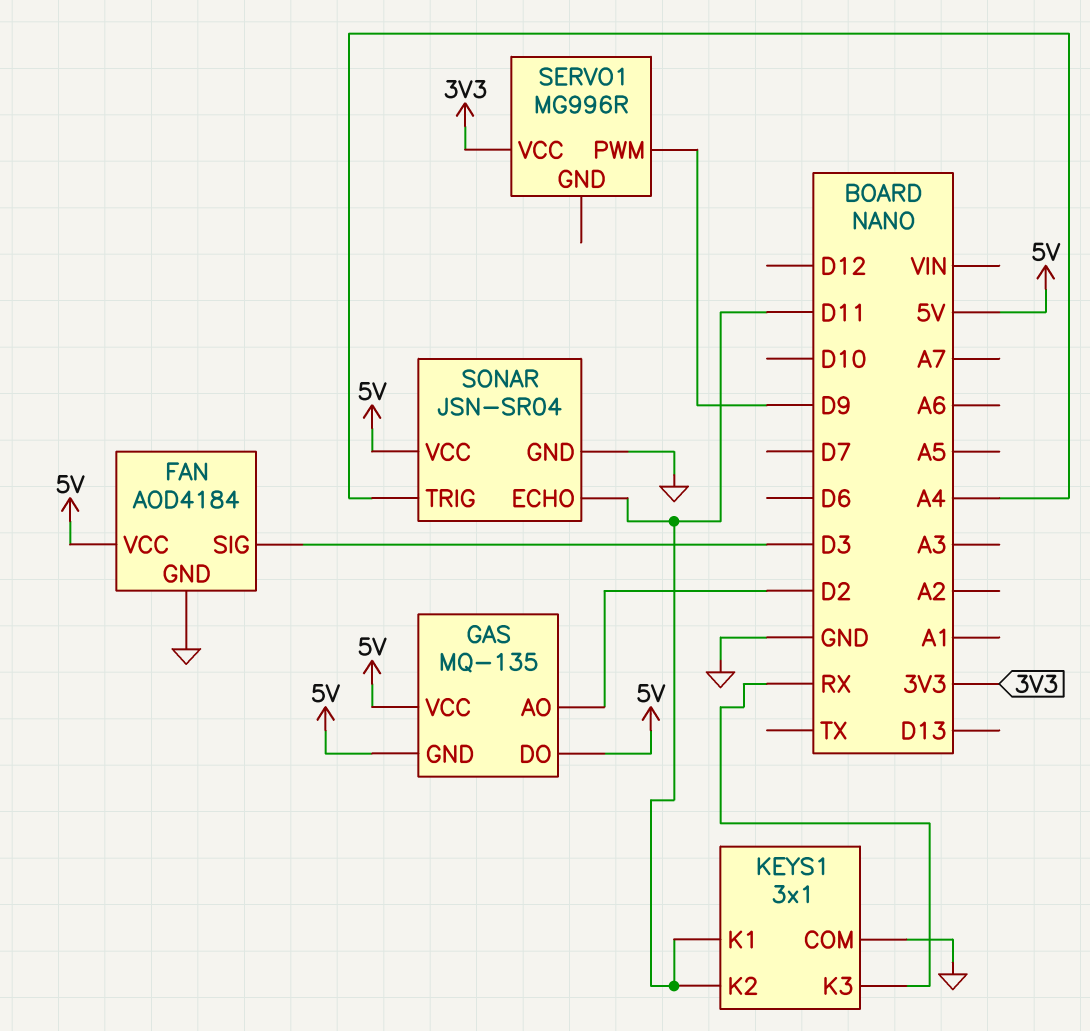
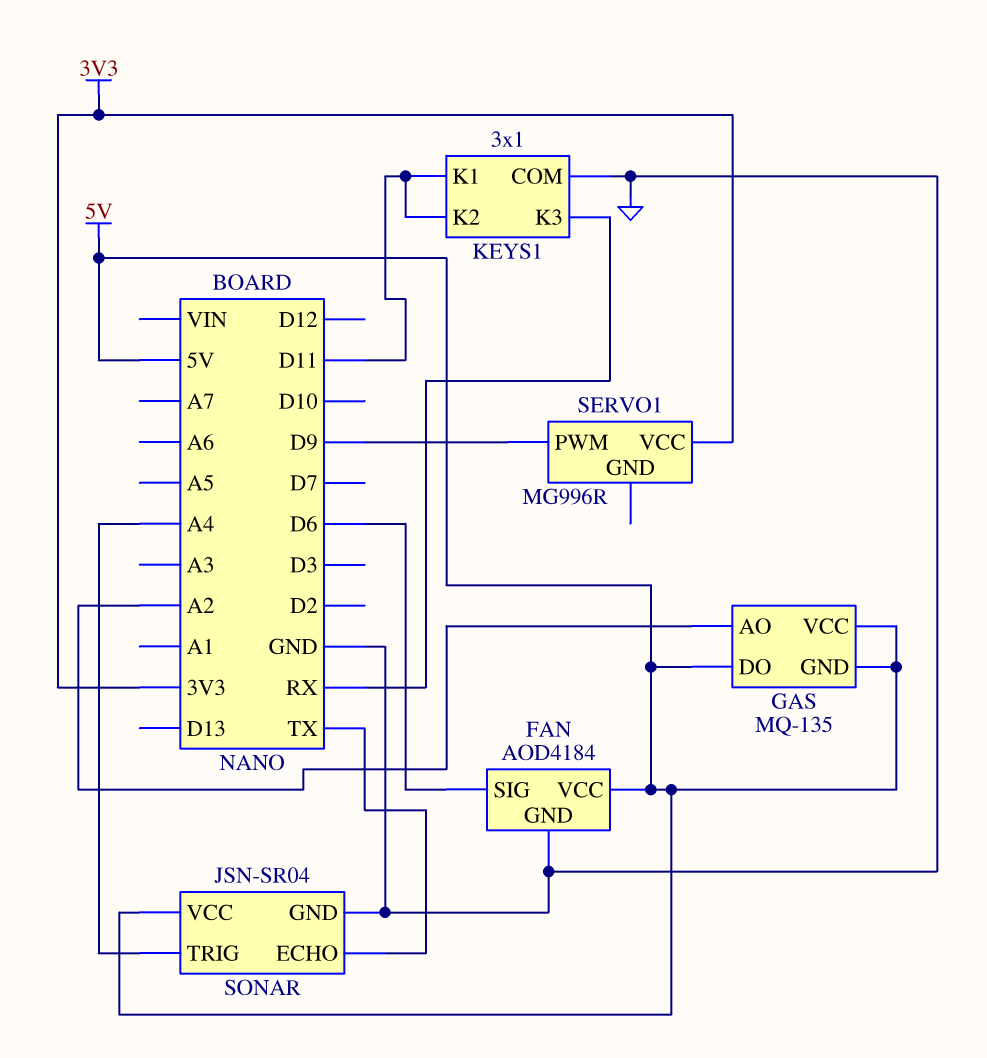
FAN pin SIG: D3 -> D6
GAS pin AO: D2 -> A2
SONAR pin ECHO: D11 -> TX

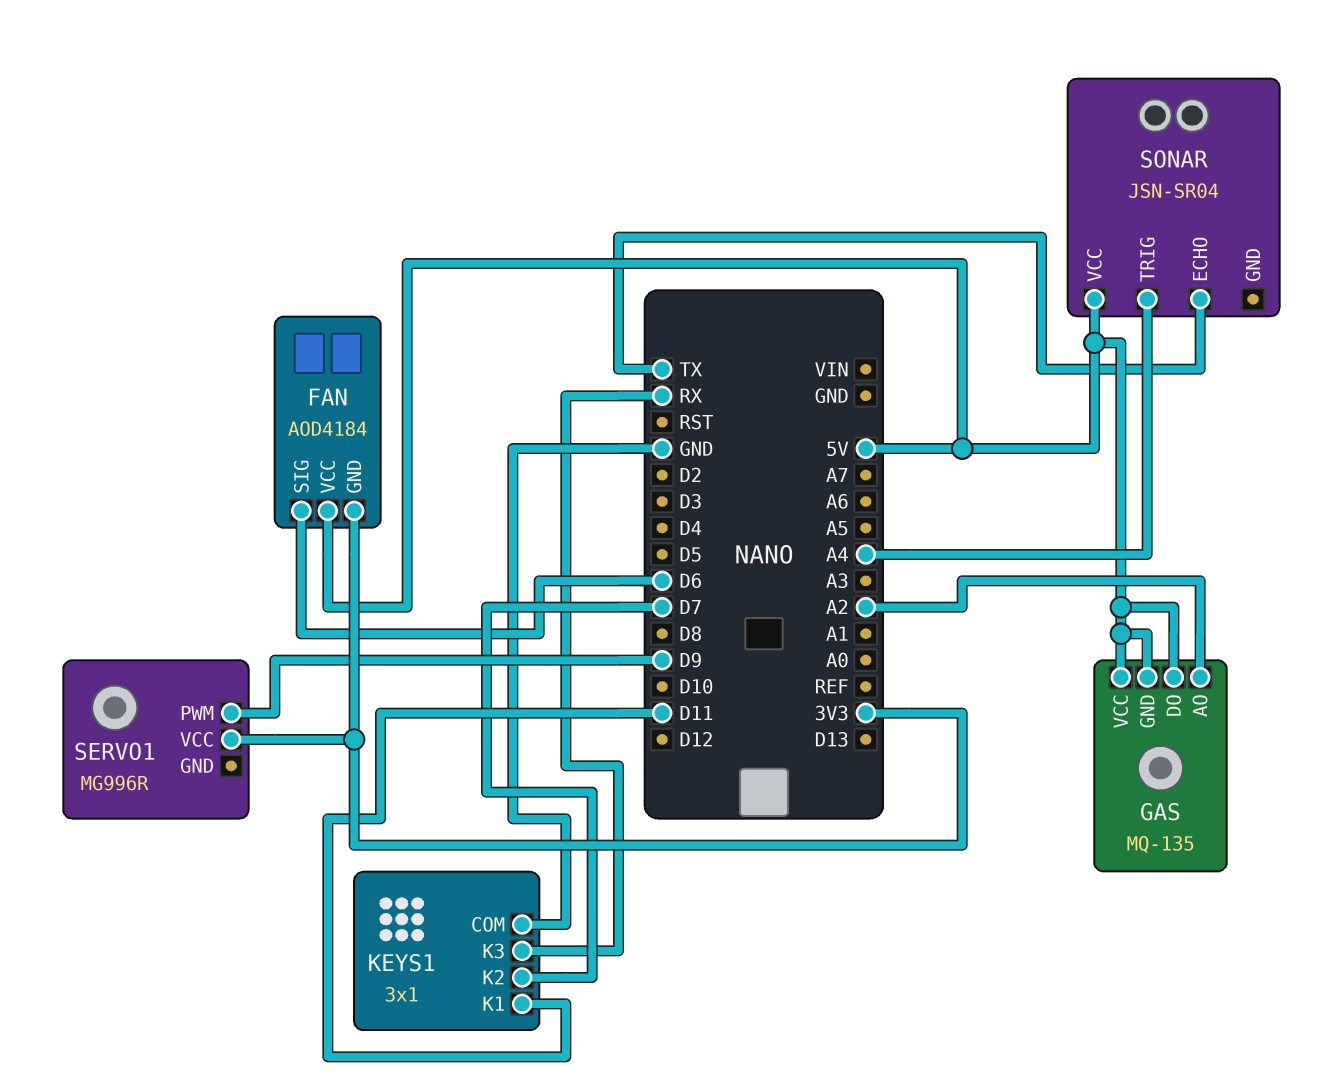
FAN pin GND: GND -> 3V3
KEYS1 pin K2: D11 -> D7
SONAR pin GND: GND -> none

